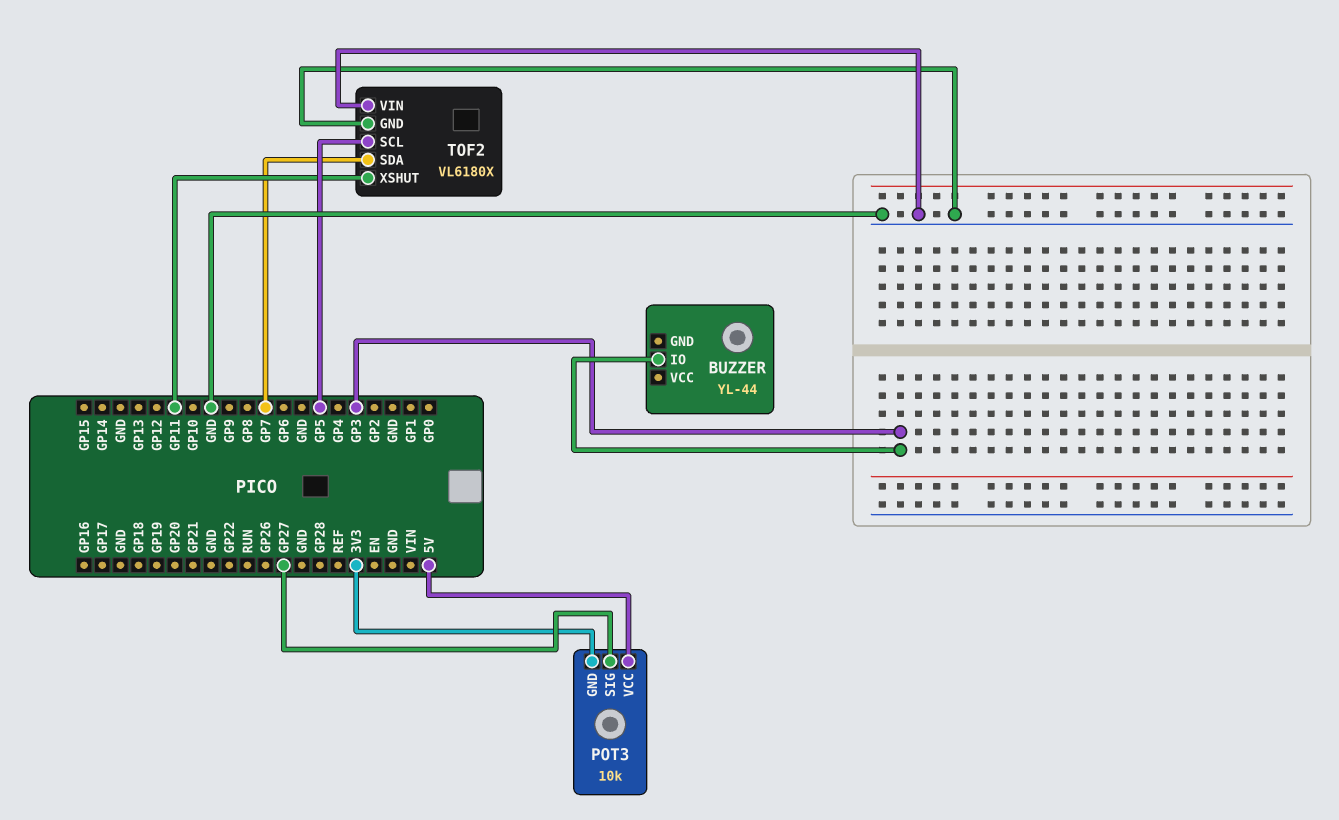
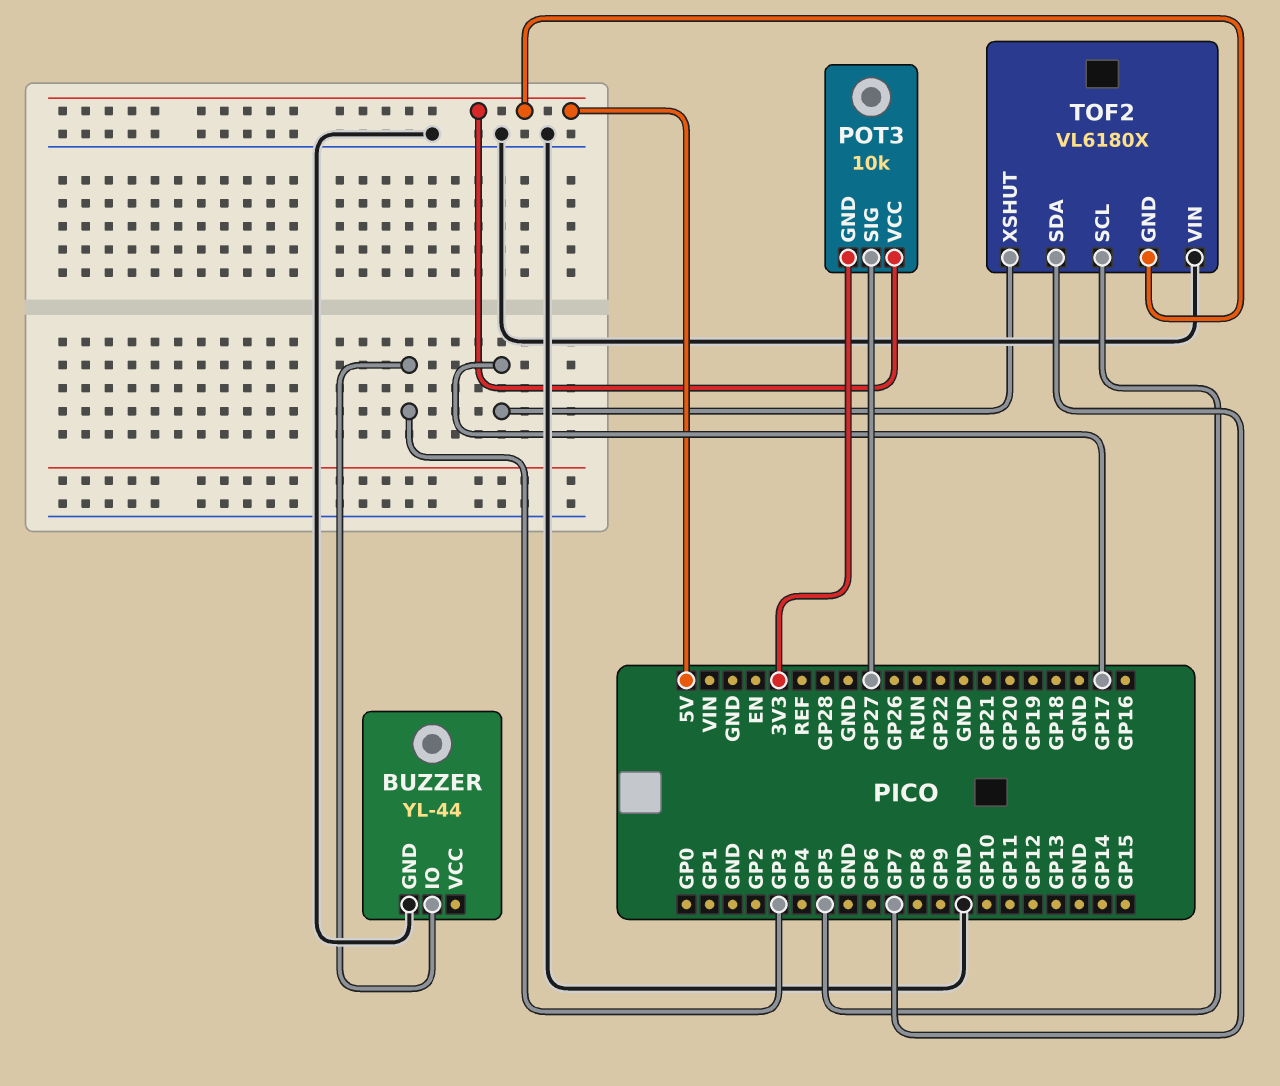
BUZZER pin GND: none -> GND
TOF2 pin GND: GND -> 5V
TOF2 pin XSHUT: GP11 -> GP17

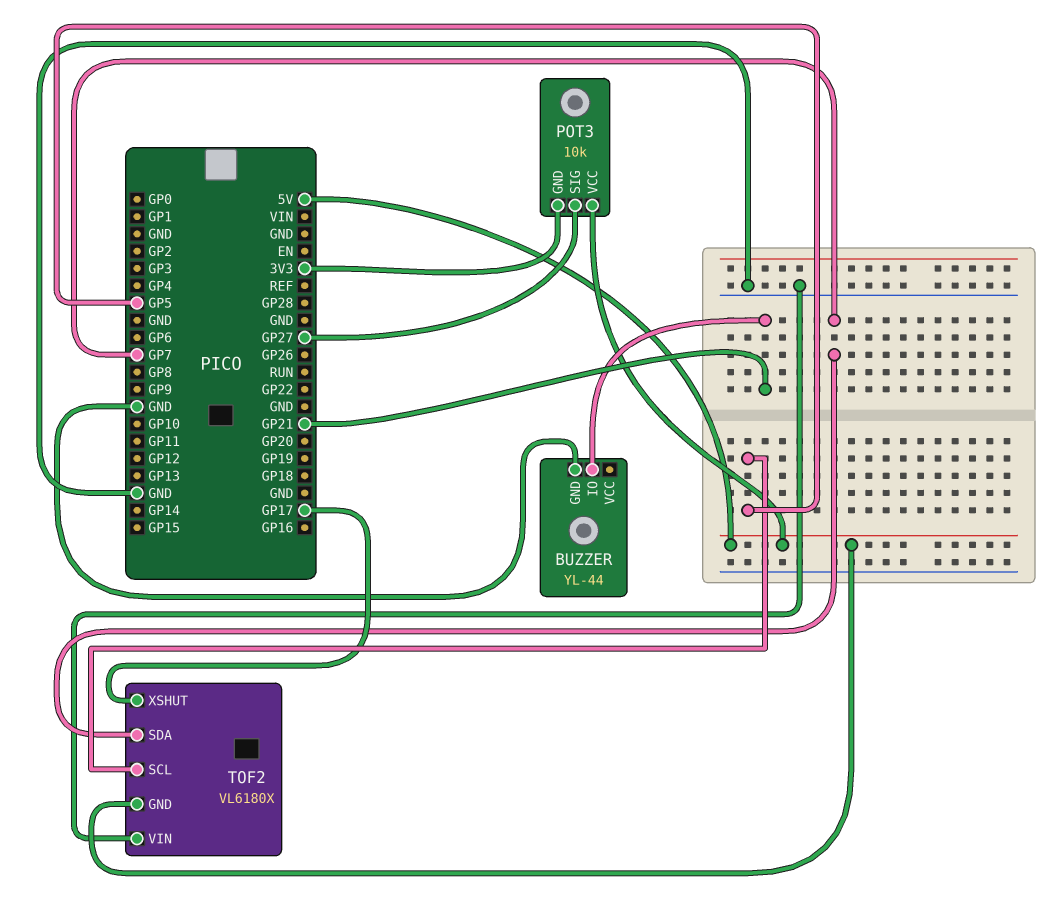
BUZZER pin IO: GP3 -> GP21

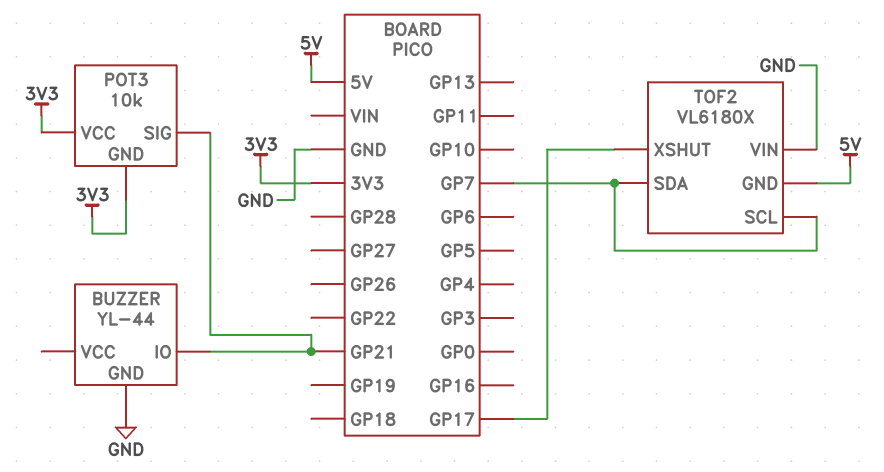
POT3 pin SIG: GP27 -> GP21
POT3 pin VCC: 5V -> 3V3
TOF2 pin SCL: GP5 -> GP7

